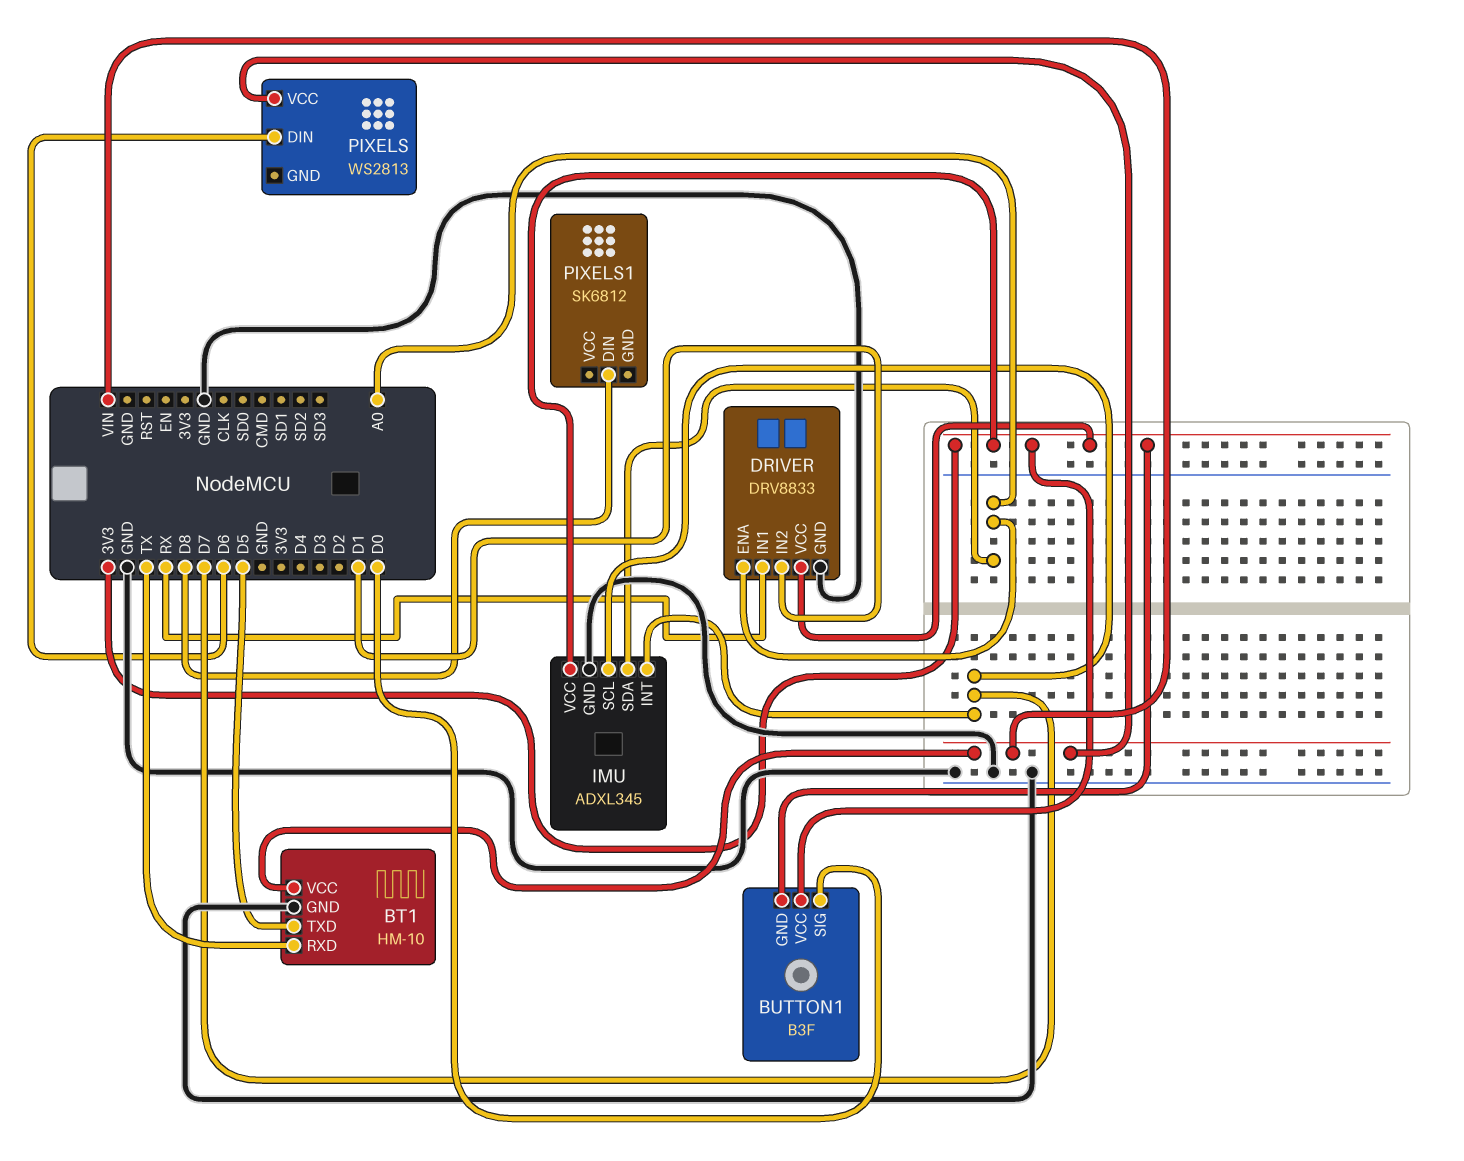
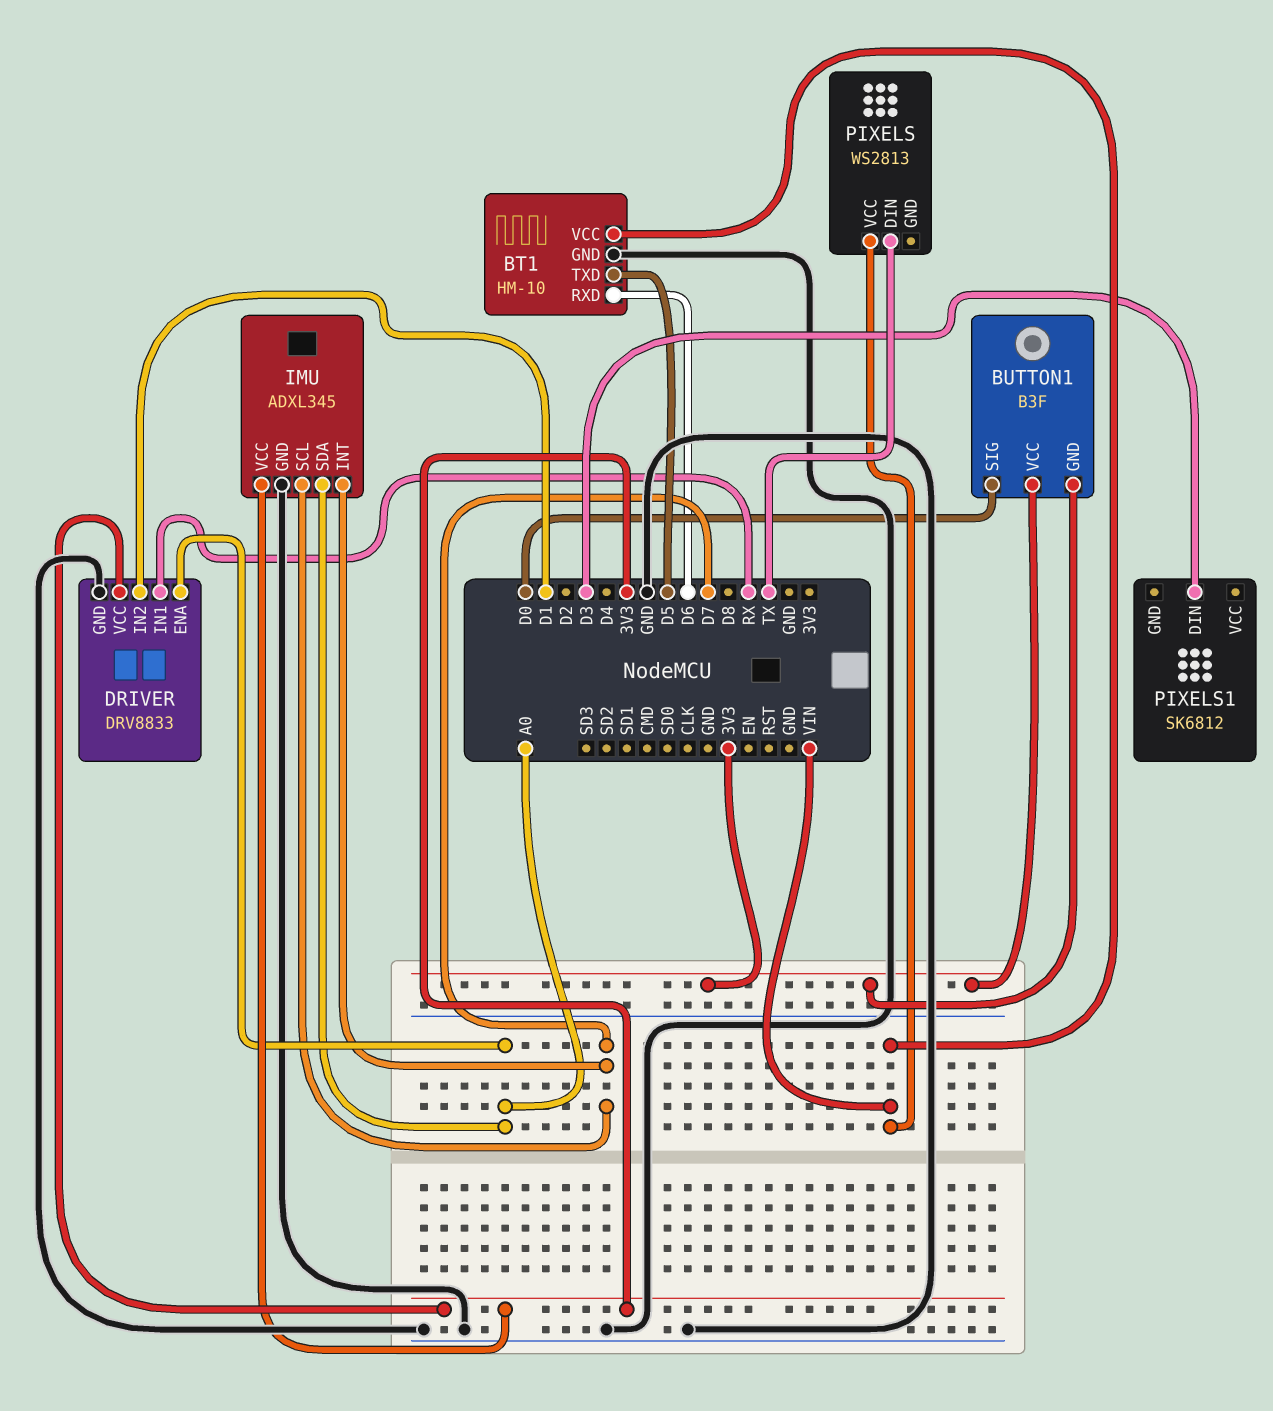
BT1 pin RXD: TX -> D6
PIXELS pin DIN: D6 -> TX
PIXELS1 pin DIN: D8 -> D3

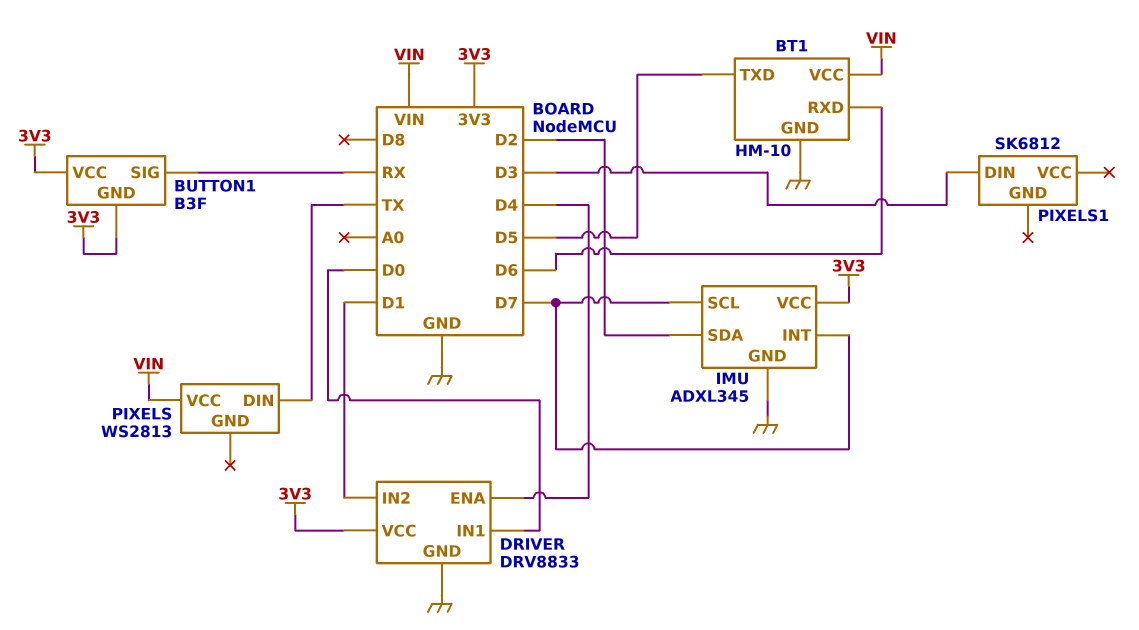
BUTTON1 pin SIG: D0 -> RX
DRIVER pin ENA: A0 -> D4
DRIVER pin IN1: RX -> D0
IMU pin SDA: A0 -> D2

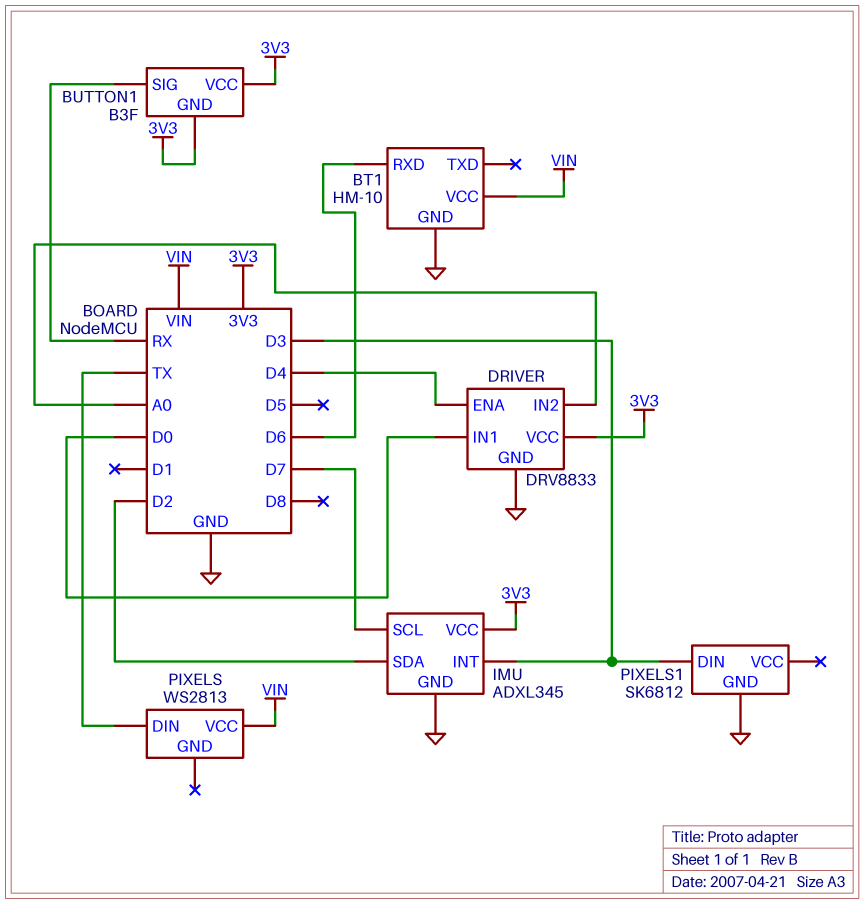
BT1 pin TXD: D5 -> none
DRIVER pin IN2: D1 -> A0
IMU pin INT: D7 -> D3
PIXELS1 pin GND: none -> GND

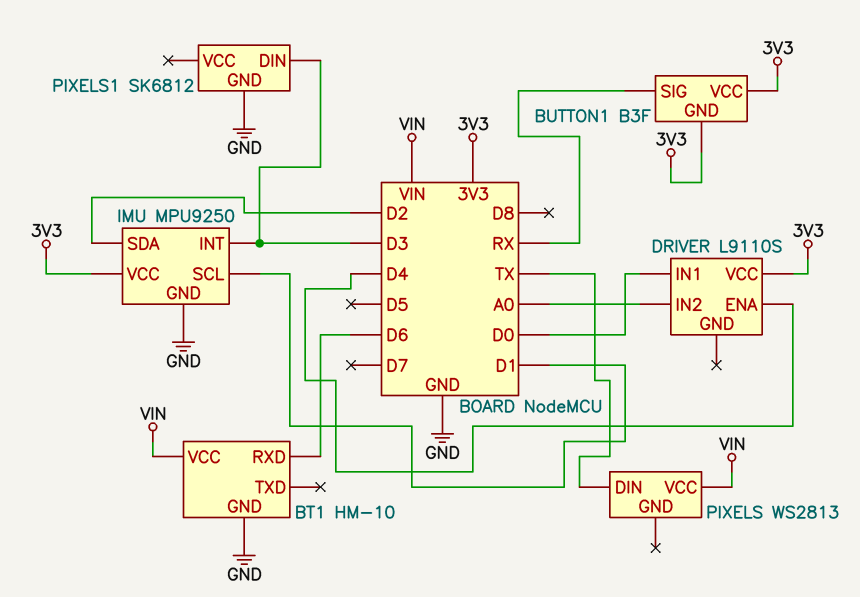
DRIVER: DRV8833 -> L9110S
DRIVER pin GND: GND -> none
IMU: ADXL345 -> MPU9250
IMU pin SCL: D7 -> D1

